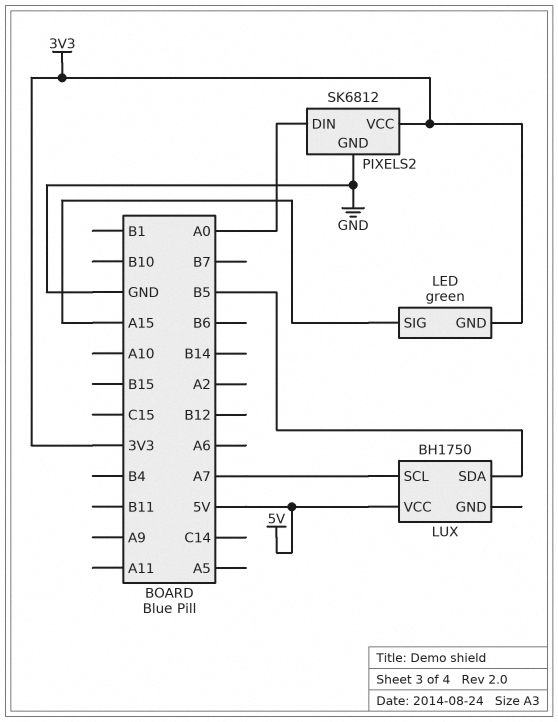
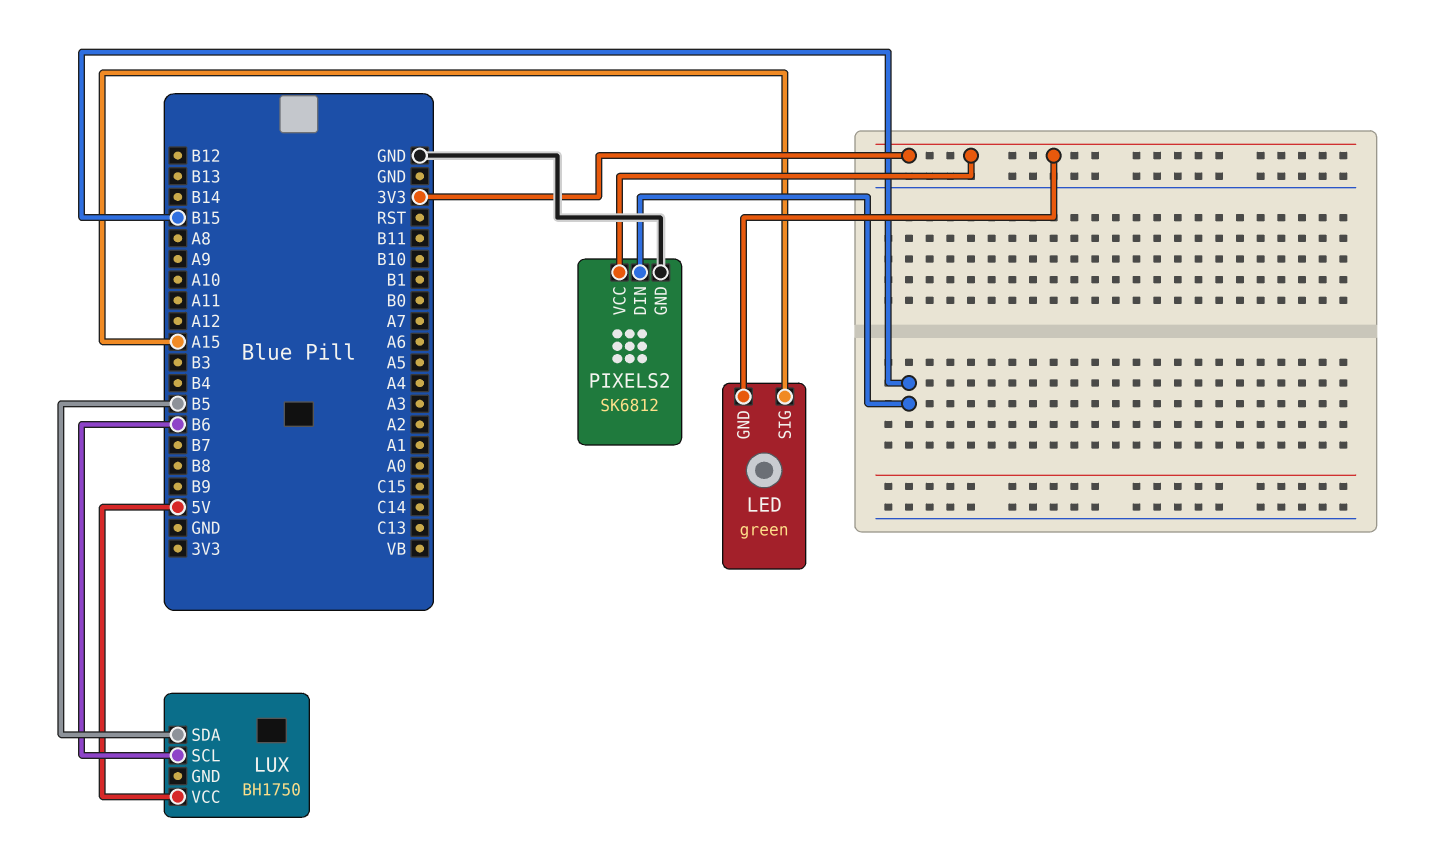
LUX pin SCL: A7 -> B6
PIXELS2 pin DIN: A0 -> B15

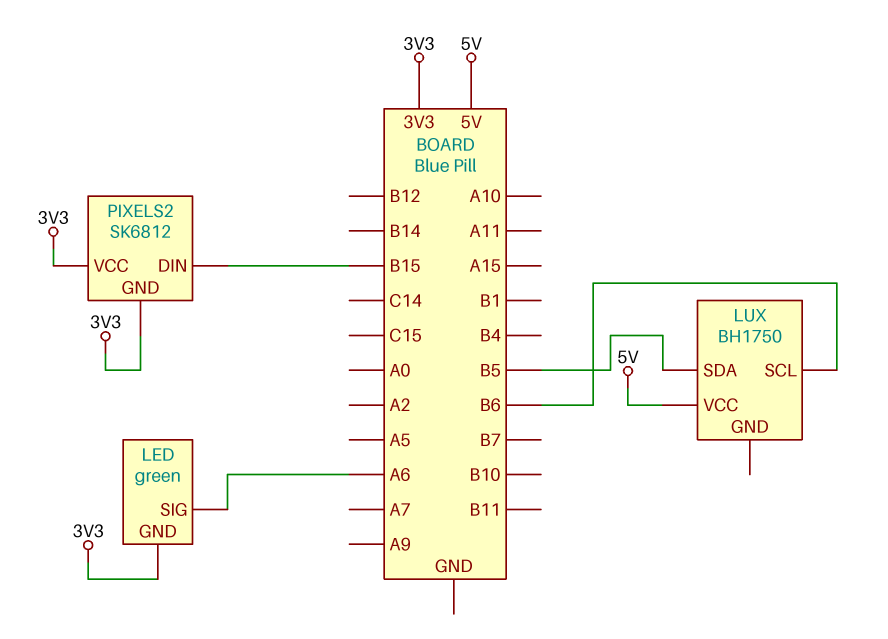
LED pin SIG: A15 -> A6
PIXELS2 pin GND: GND -> 3V3

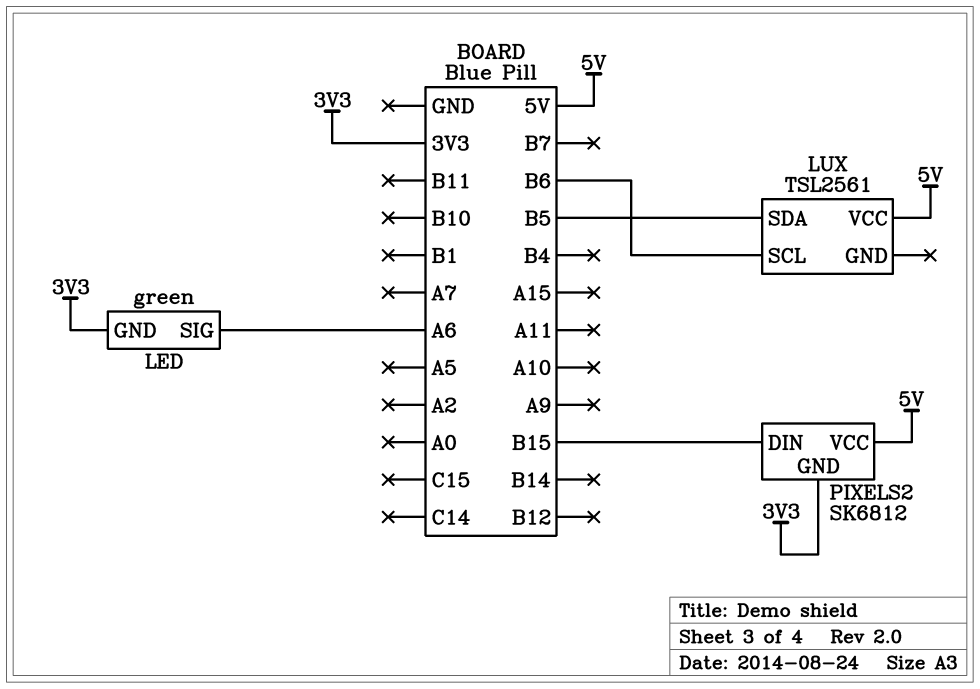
LUX: BH1750 -> TSL2561
PIXELS2 pin VCC: 3V3 -> 5V

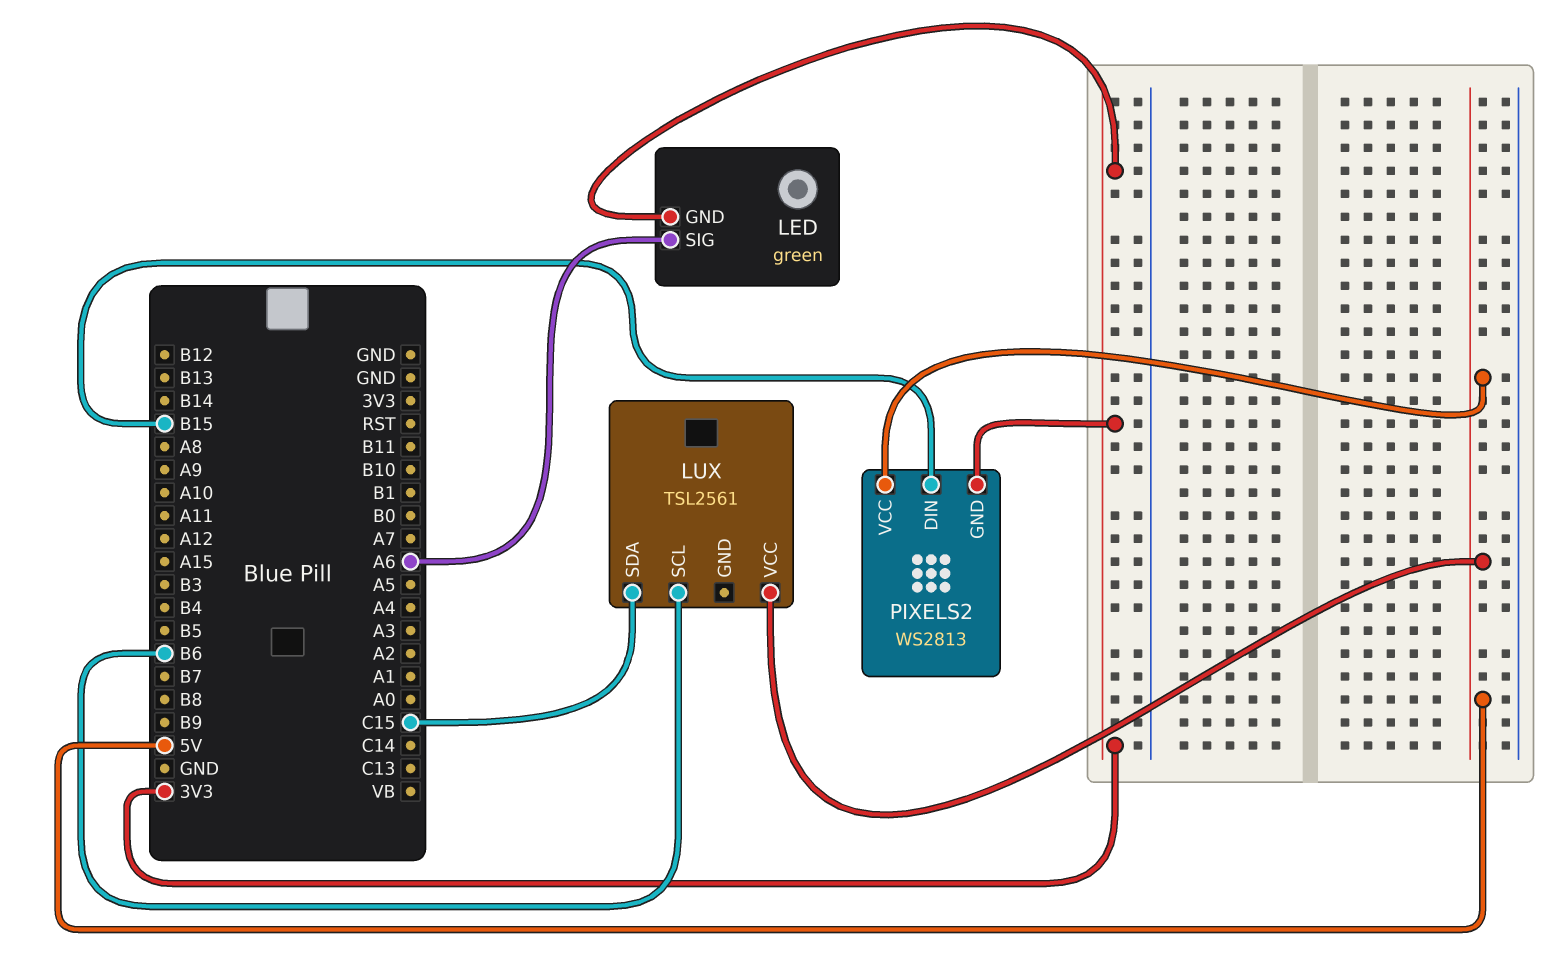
LUX pin SDA: B5 -> C15
PIXELS2: SK6812 -> WS2813

